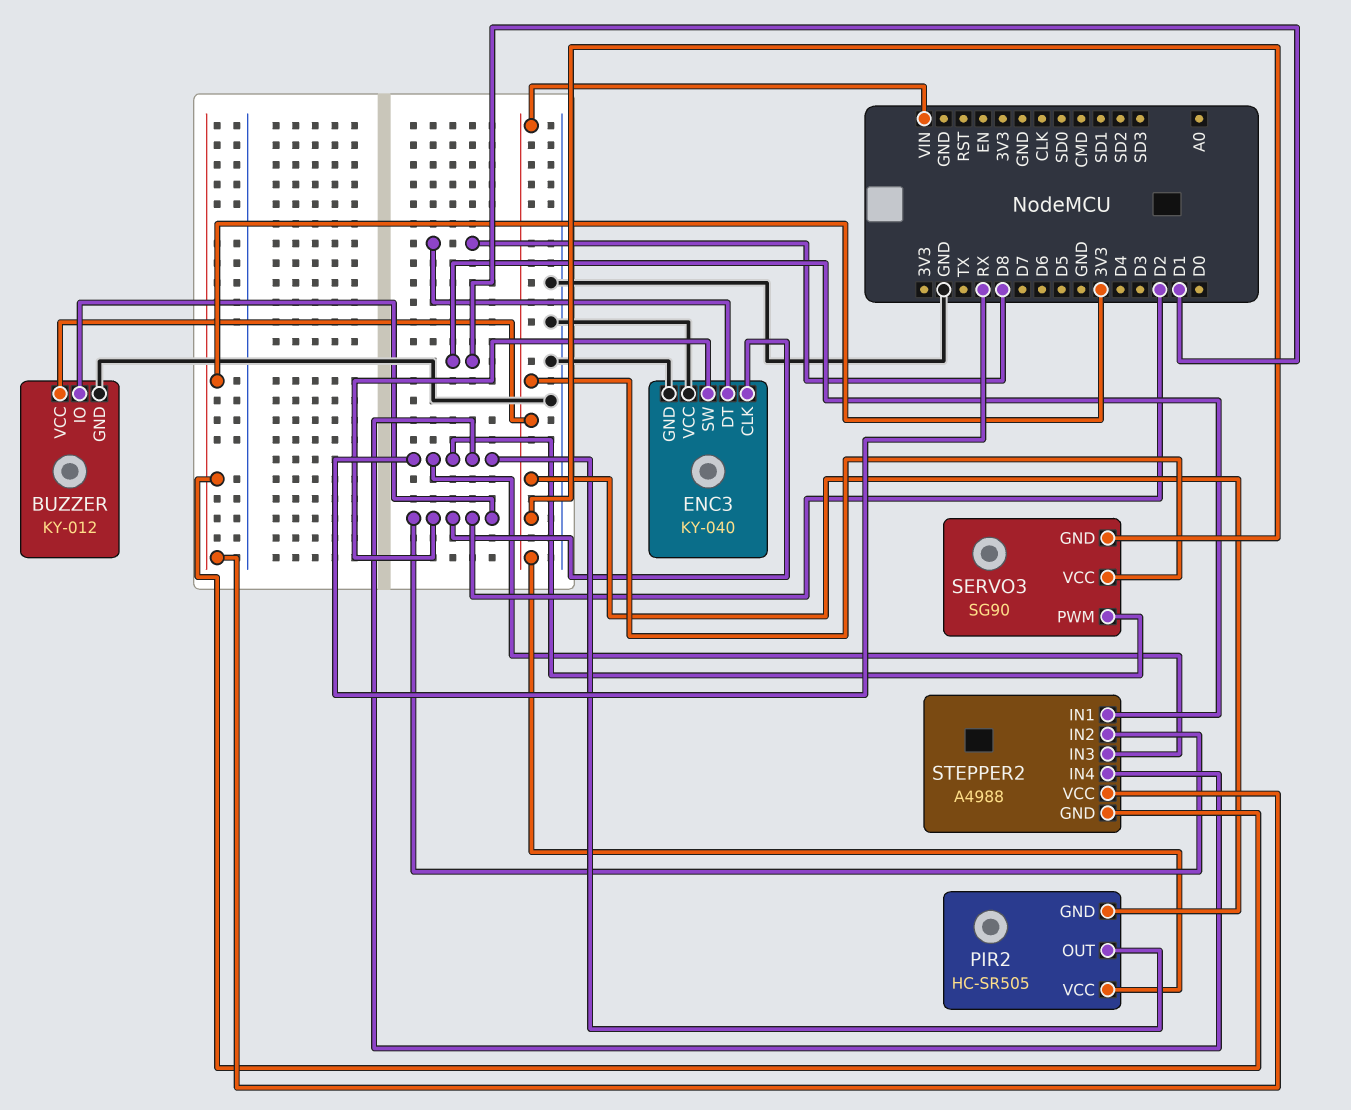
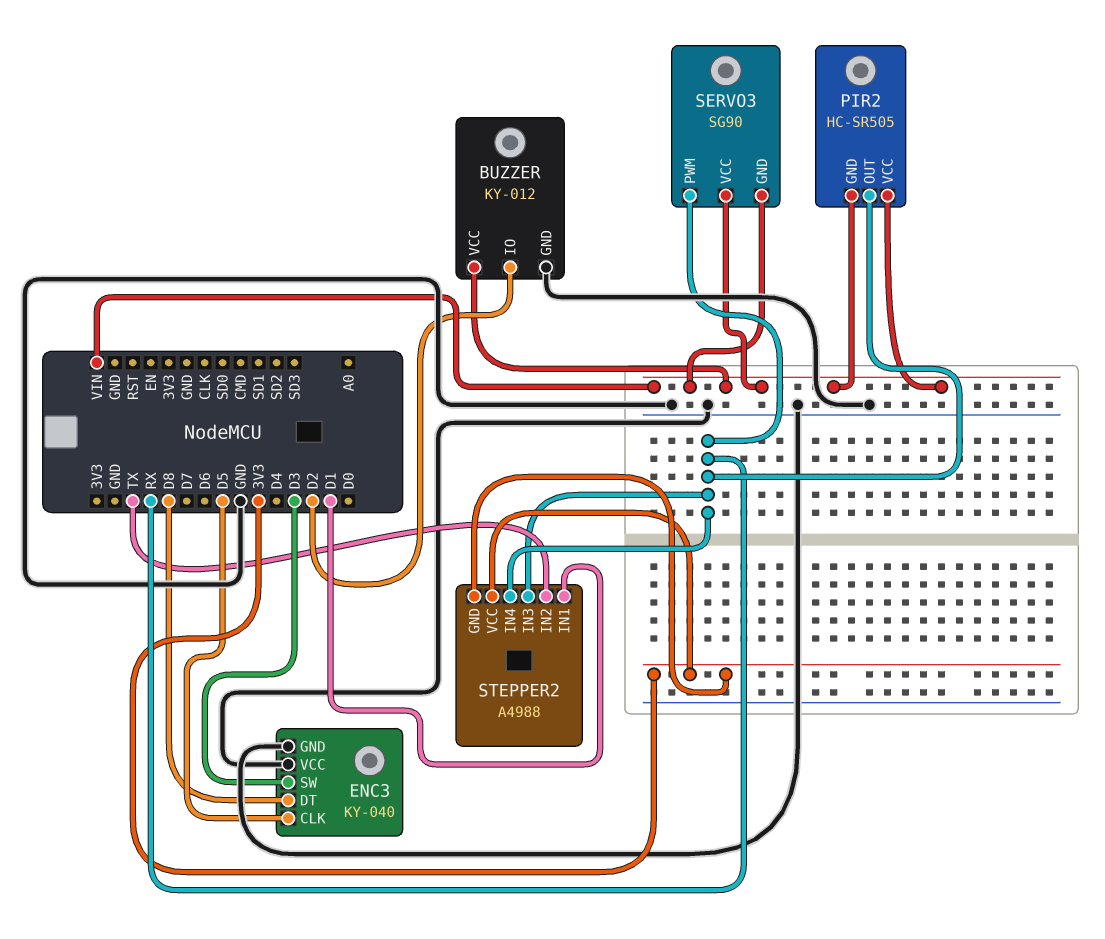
ENC3 pin CLK: D2 -> D5
ENC3 pin SW: D2 -> D3
STEPPER2 pin IN2: D2 -> TX

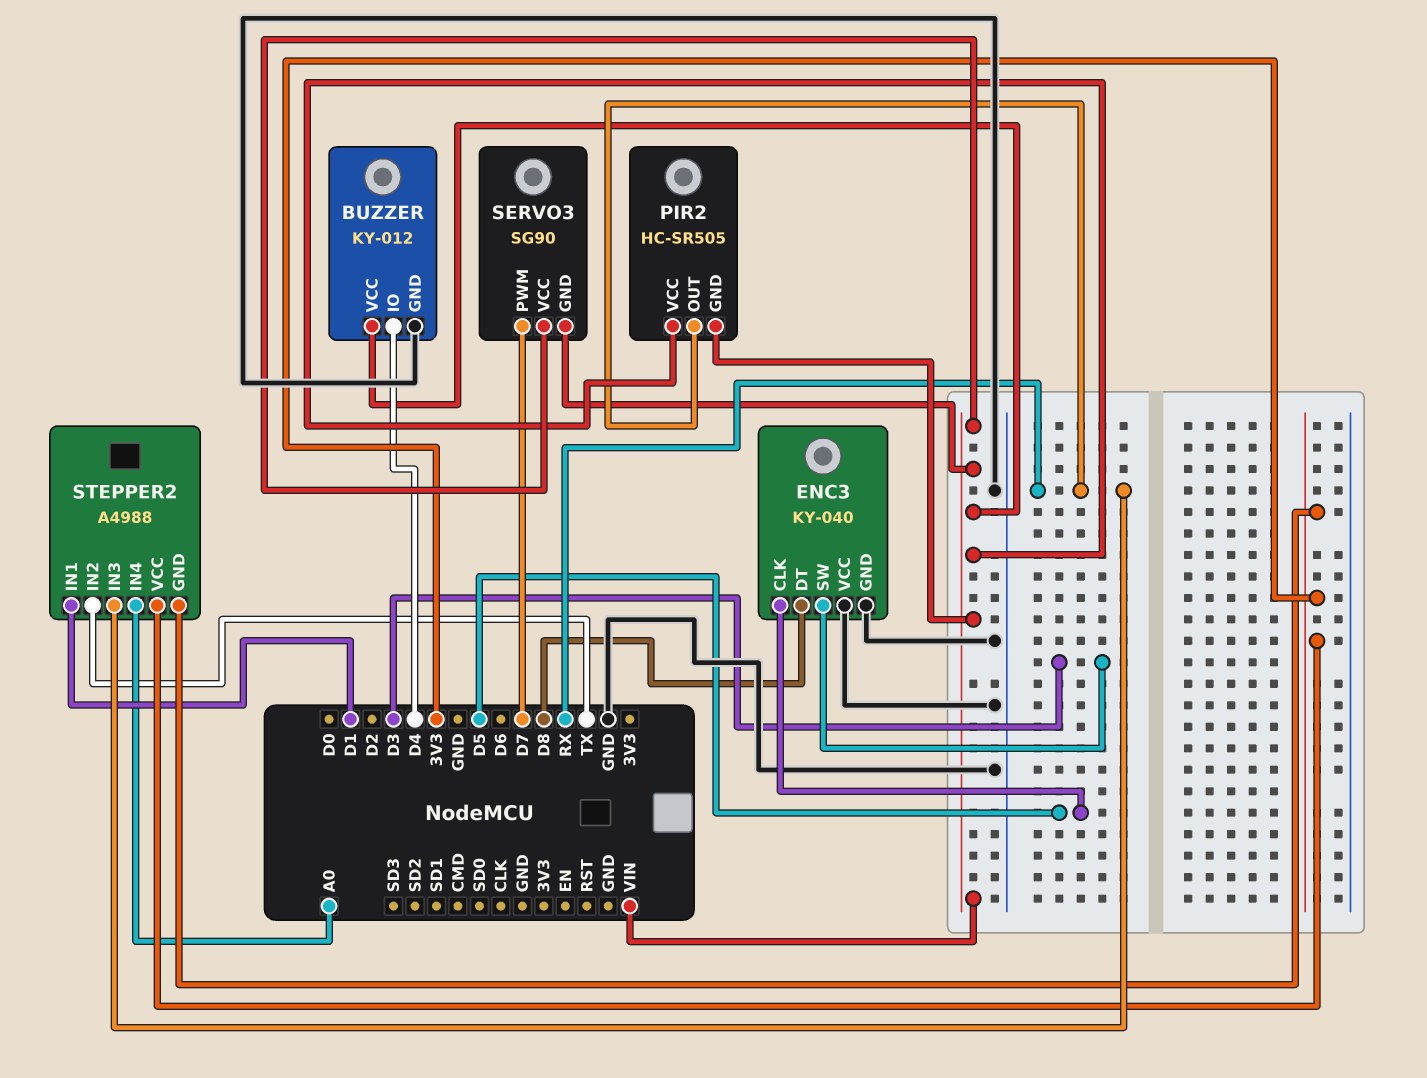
BUZZER pin IO: D2 -> D4
SERVO3 pin PWM: RX -> D7
STEPPER2 pin IN4: RX -> A0

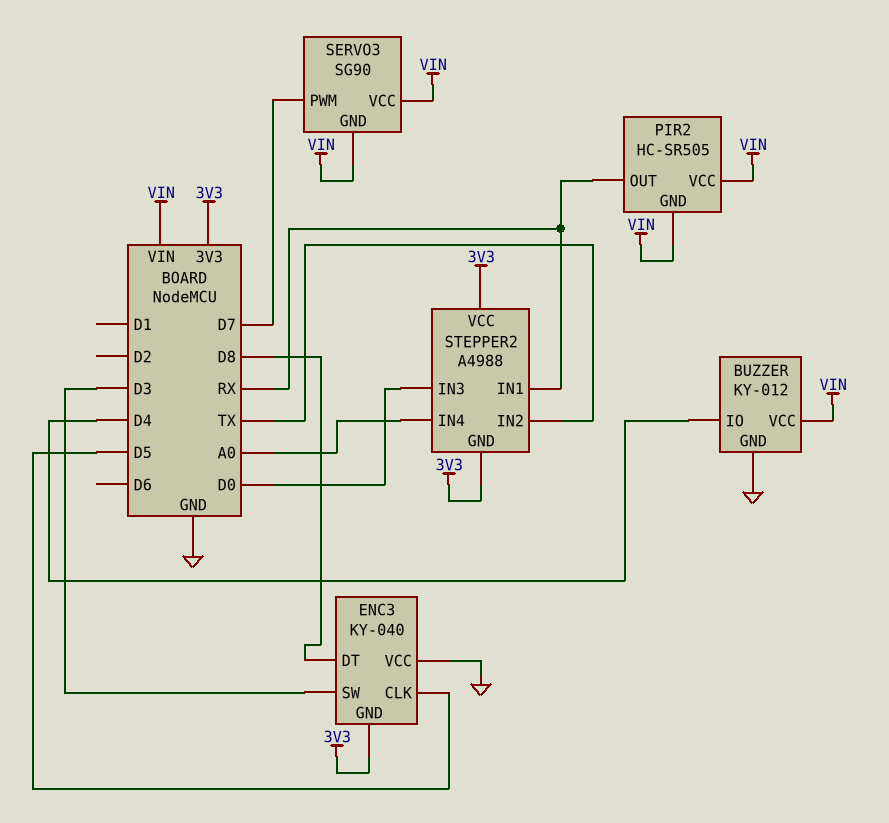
ENC3 pin GND: GND -> 3V3
STEPPER2 pin IN1: D1 -> RX
STEPPER2 pin IN3: RX -> D0

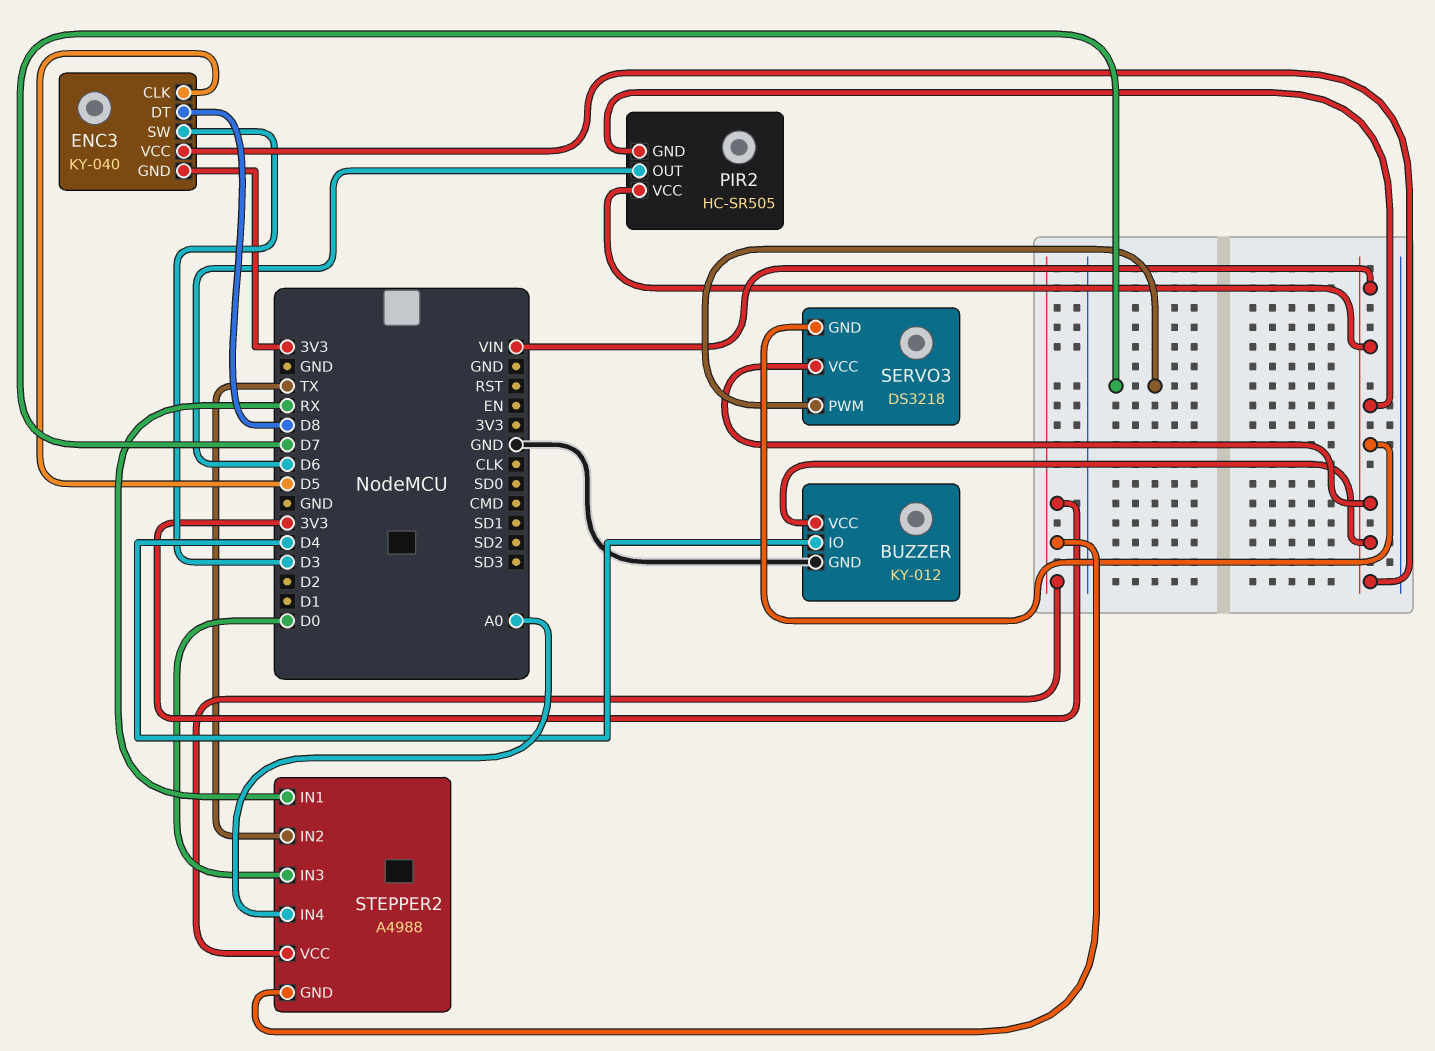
ENC3 pin VCC: GND -> VIN
PIR2 pin OUT: RX -> D6
SERVO3: SG90 -> DS3218

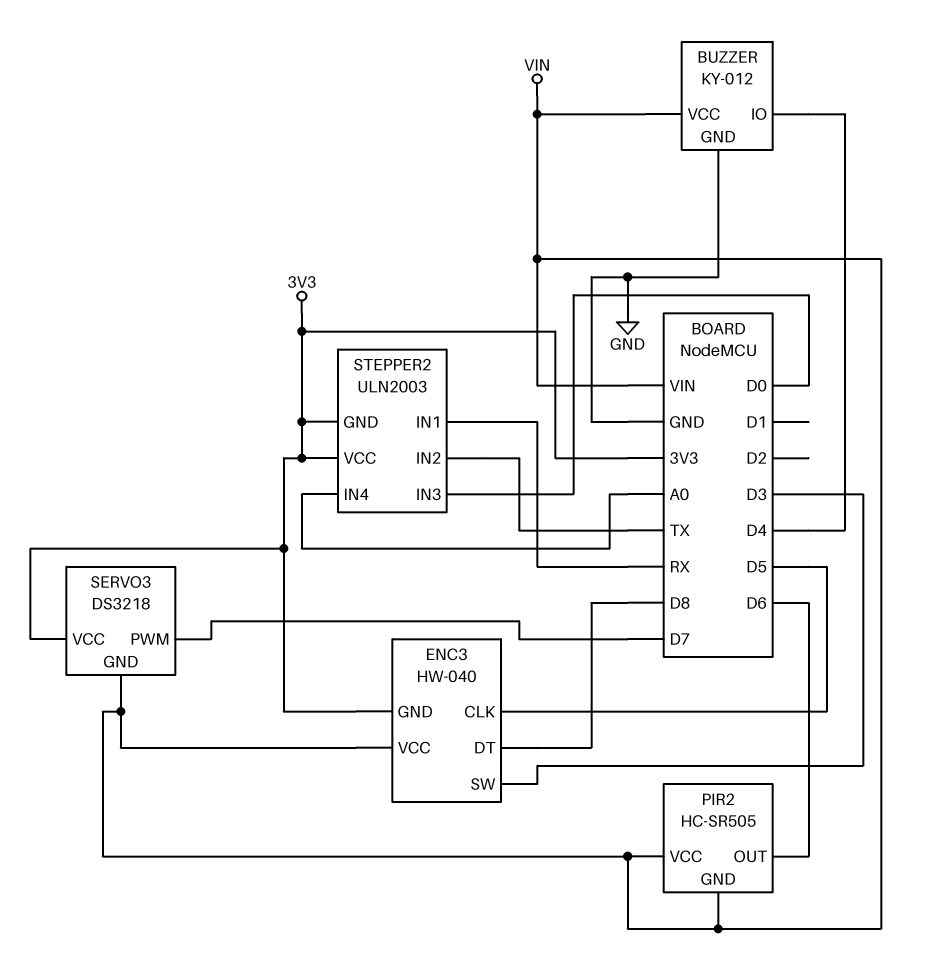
ENC3: KY-040 -> HW-040
SERVO3 pin VCC: VIN -> 3V3
STEPPER2: A4988 -> ULN2003

